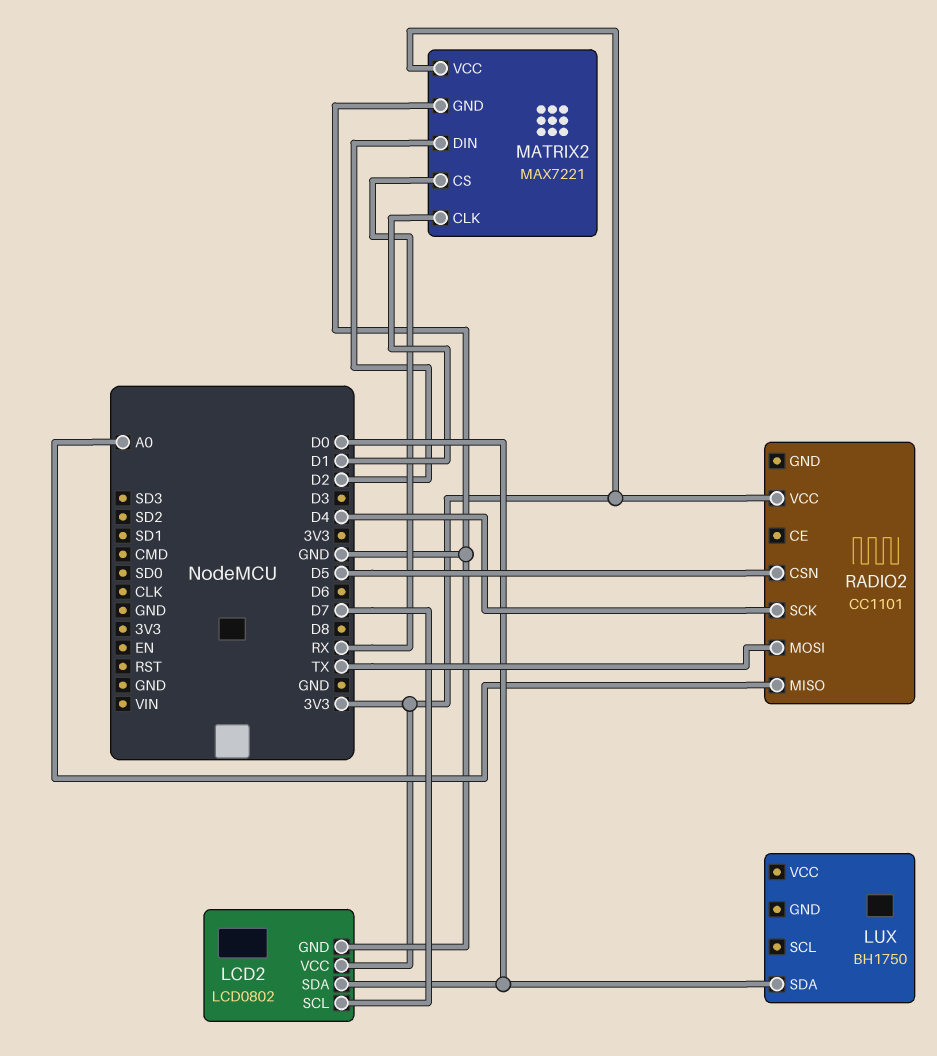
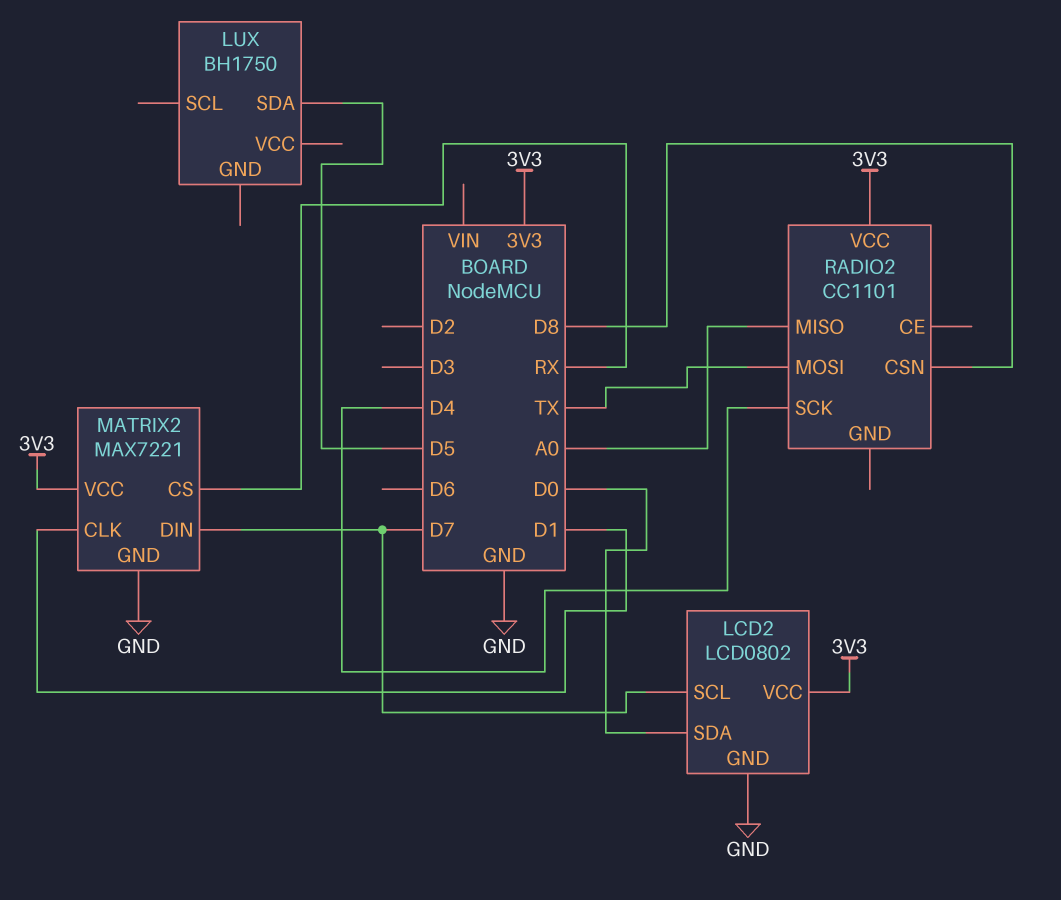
LUX pin SDA: D0 -> D5
MATRIX2 pin DIN: D2 -> D7
RADIO2 pin CSN: D5 -> D8

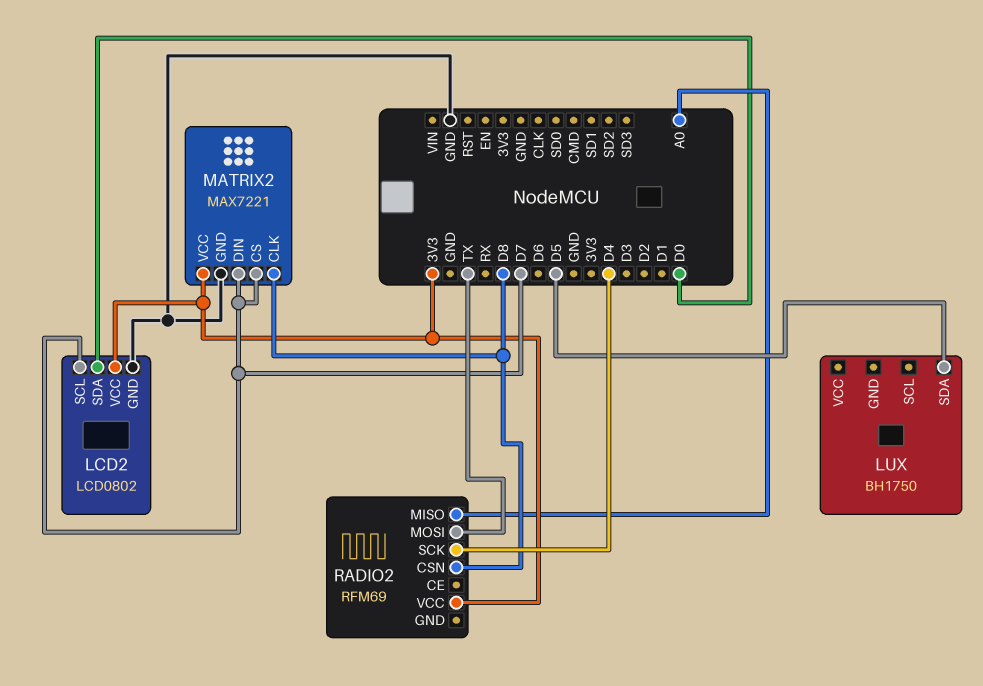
MATRIX2 pin CLK: D1 -> D8
MATRIX2 pin CS: RX -> D7
RADIO2: CC1101 -> RFM69

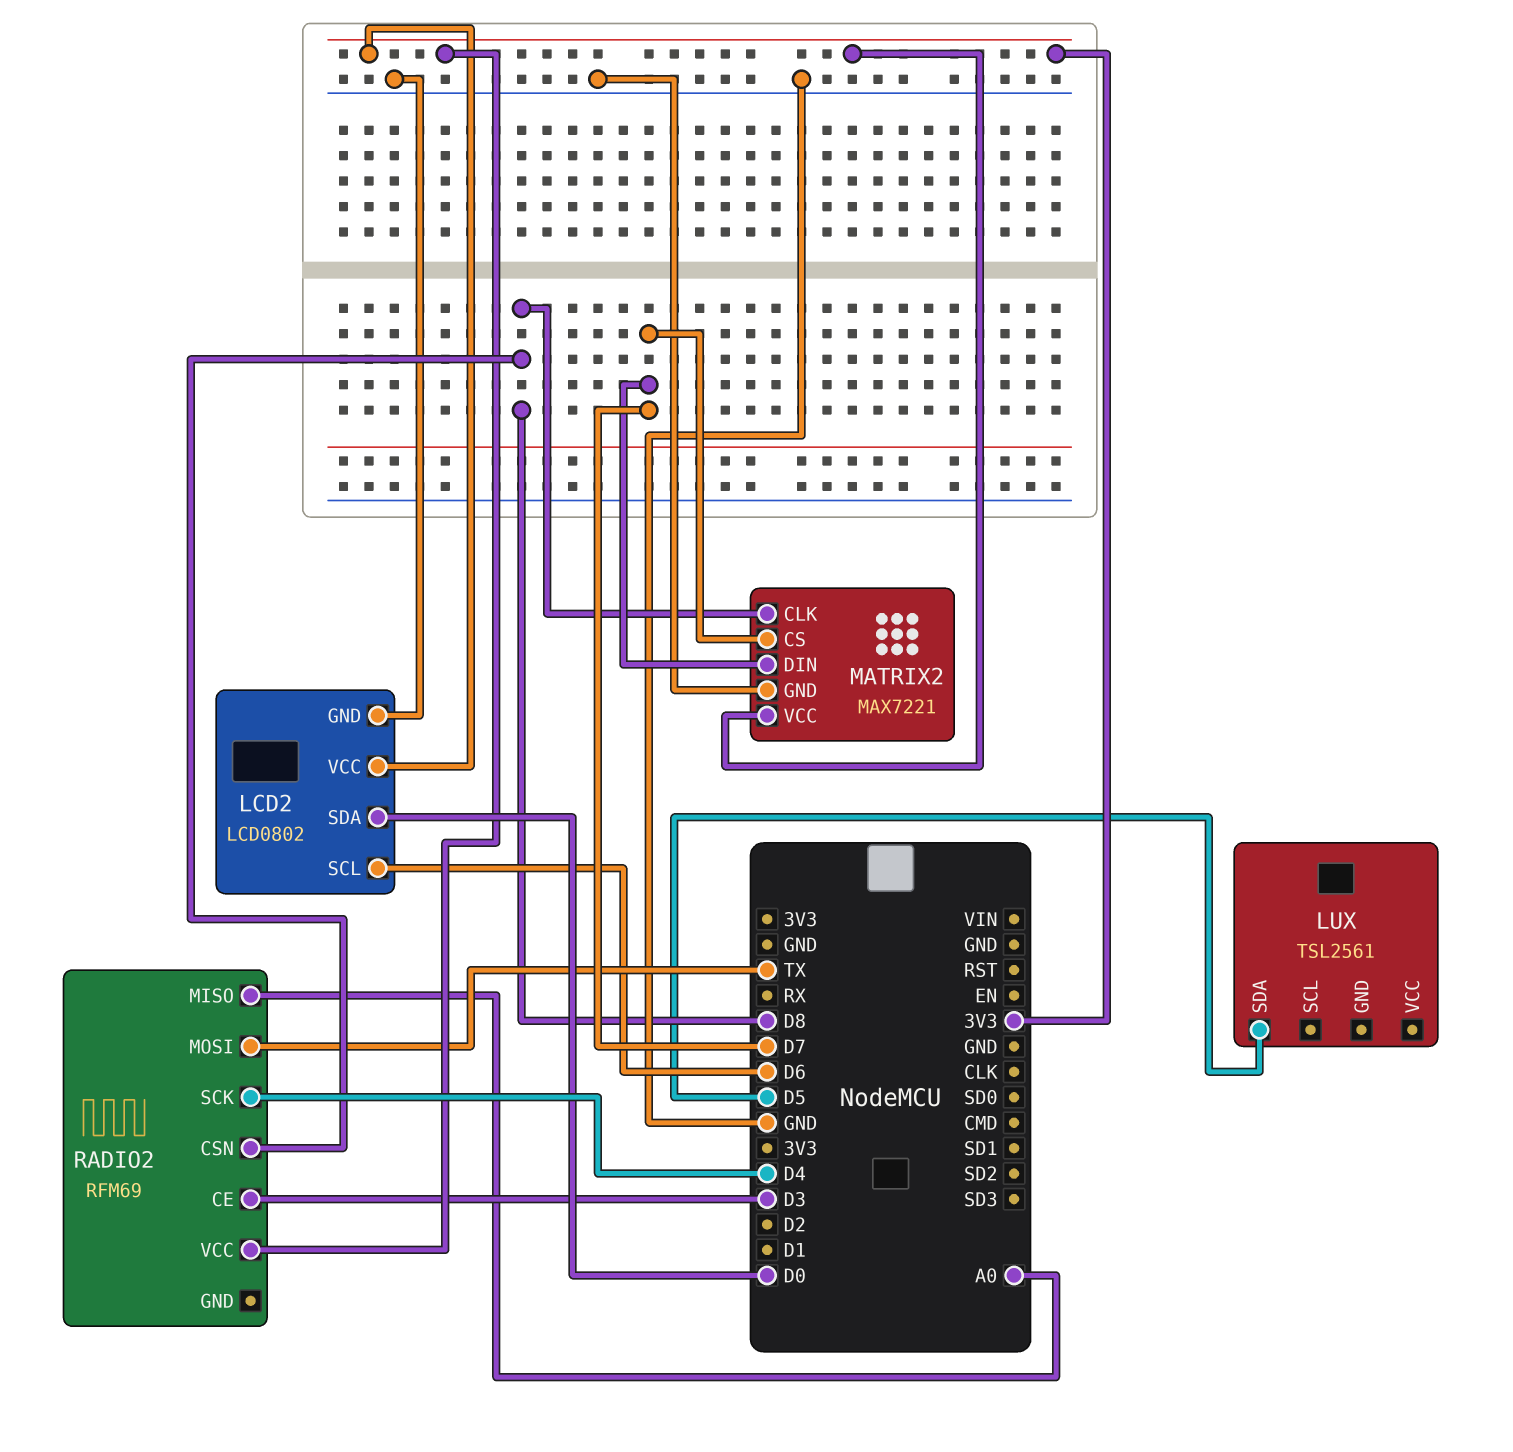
LCD2 pin SCL: D7 -> D6
LUX: BH1750 -> TSL2561
RADIO2 pin CE: none -> D3

